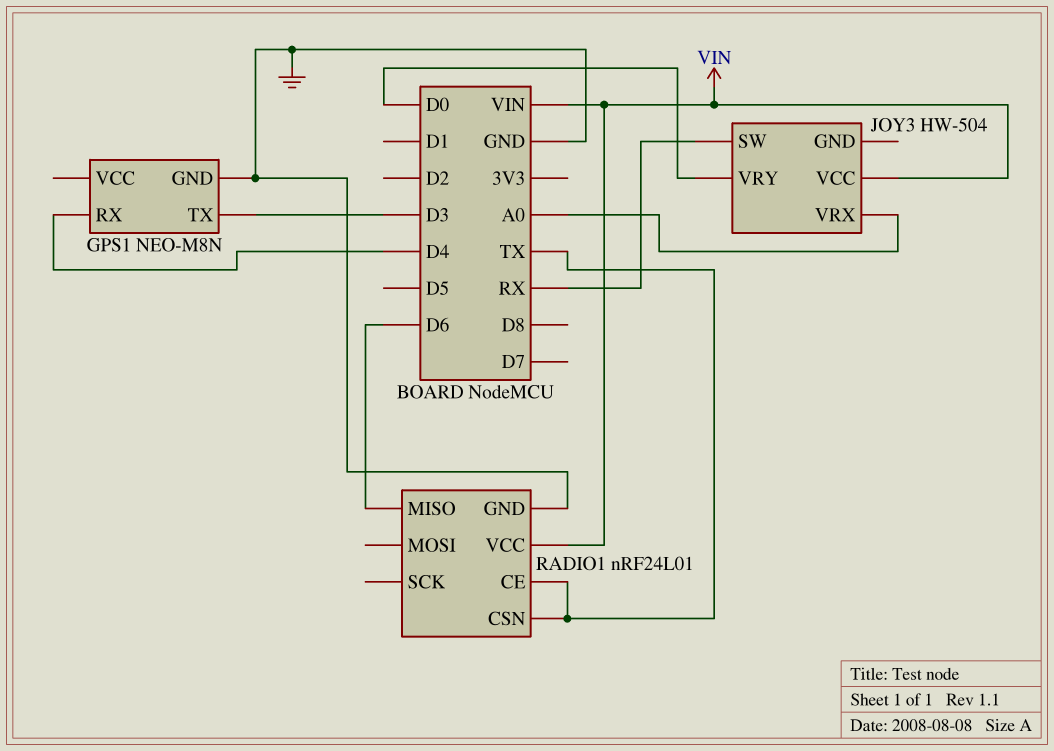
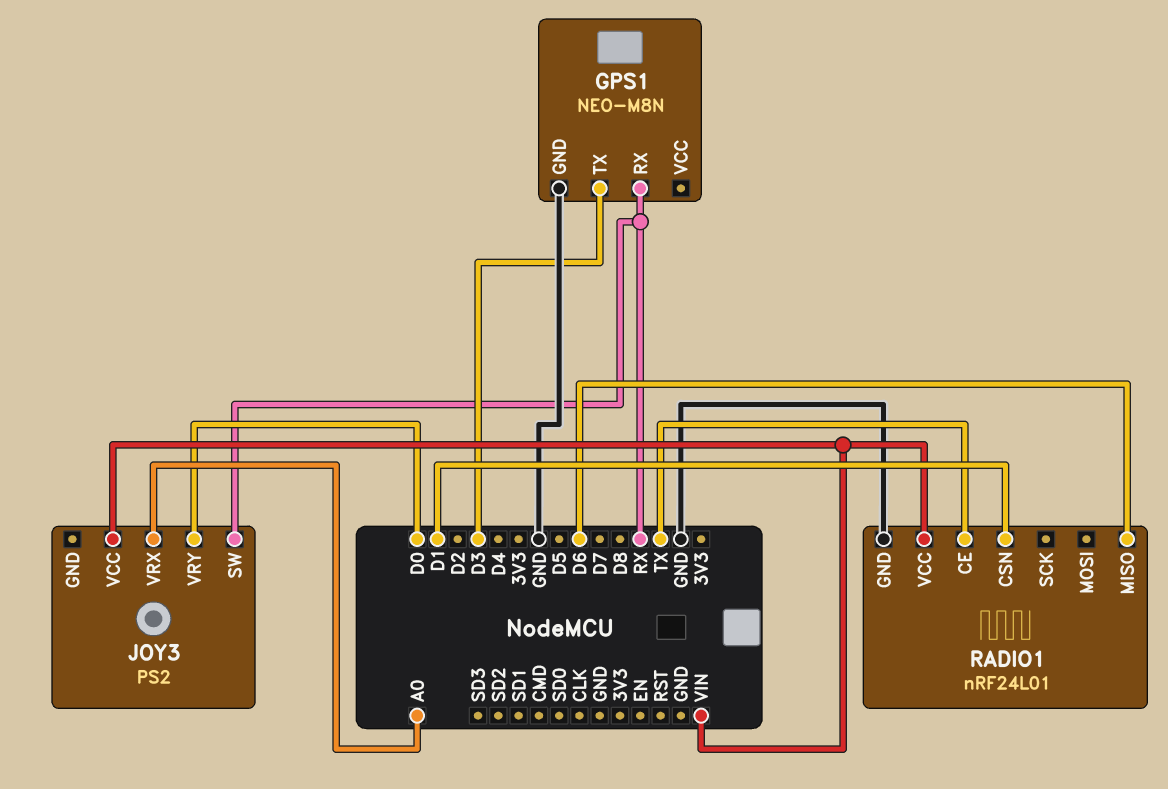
GPS1 pin RX: D4 -> RX
JOY3: HW-504 -> PS2
RADIO1 pin CSN: TX -> D1

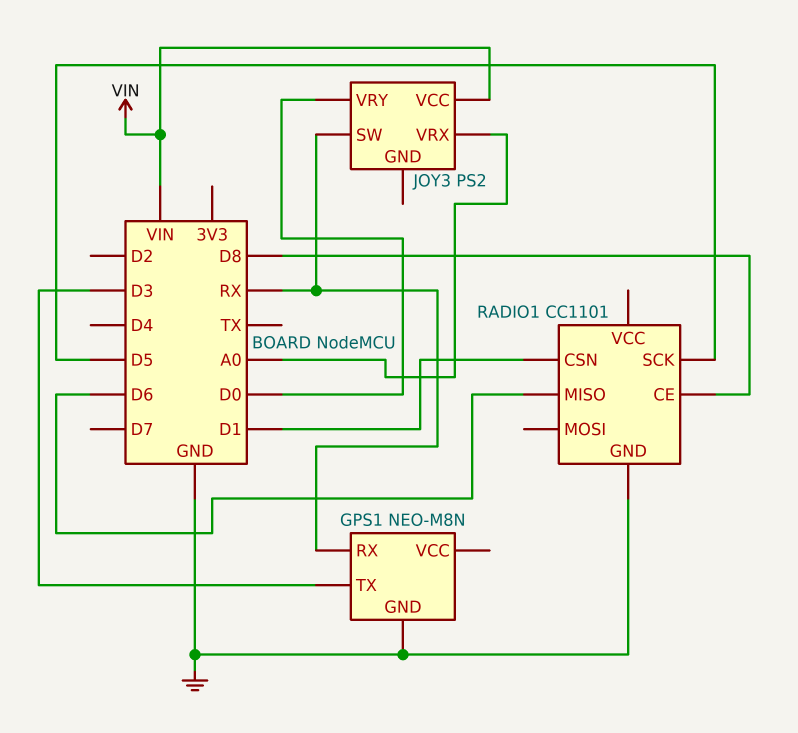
RADIO1: nRF24L01 -> CC1101
RADIO1 pin CE: TX -> D8
RADIO1 pin SCK: none -> D5
RADIO1 pin VCC: VIN -> none

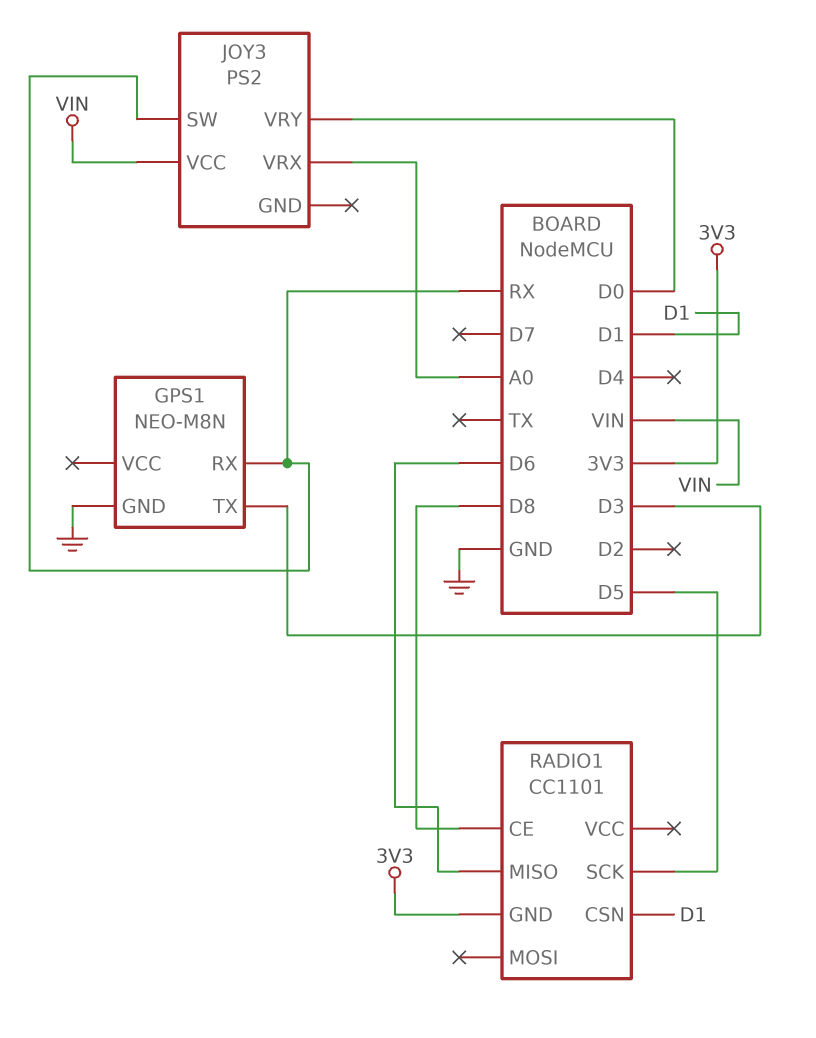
RADIO1 pin GND: GND -> 3V3

